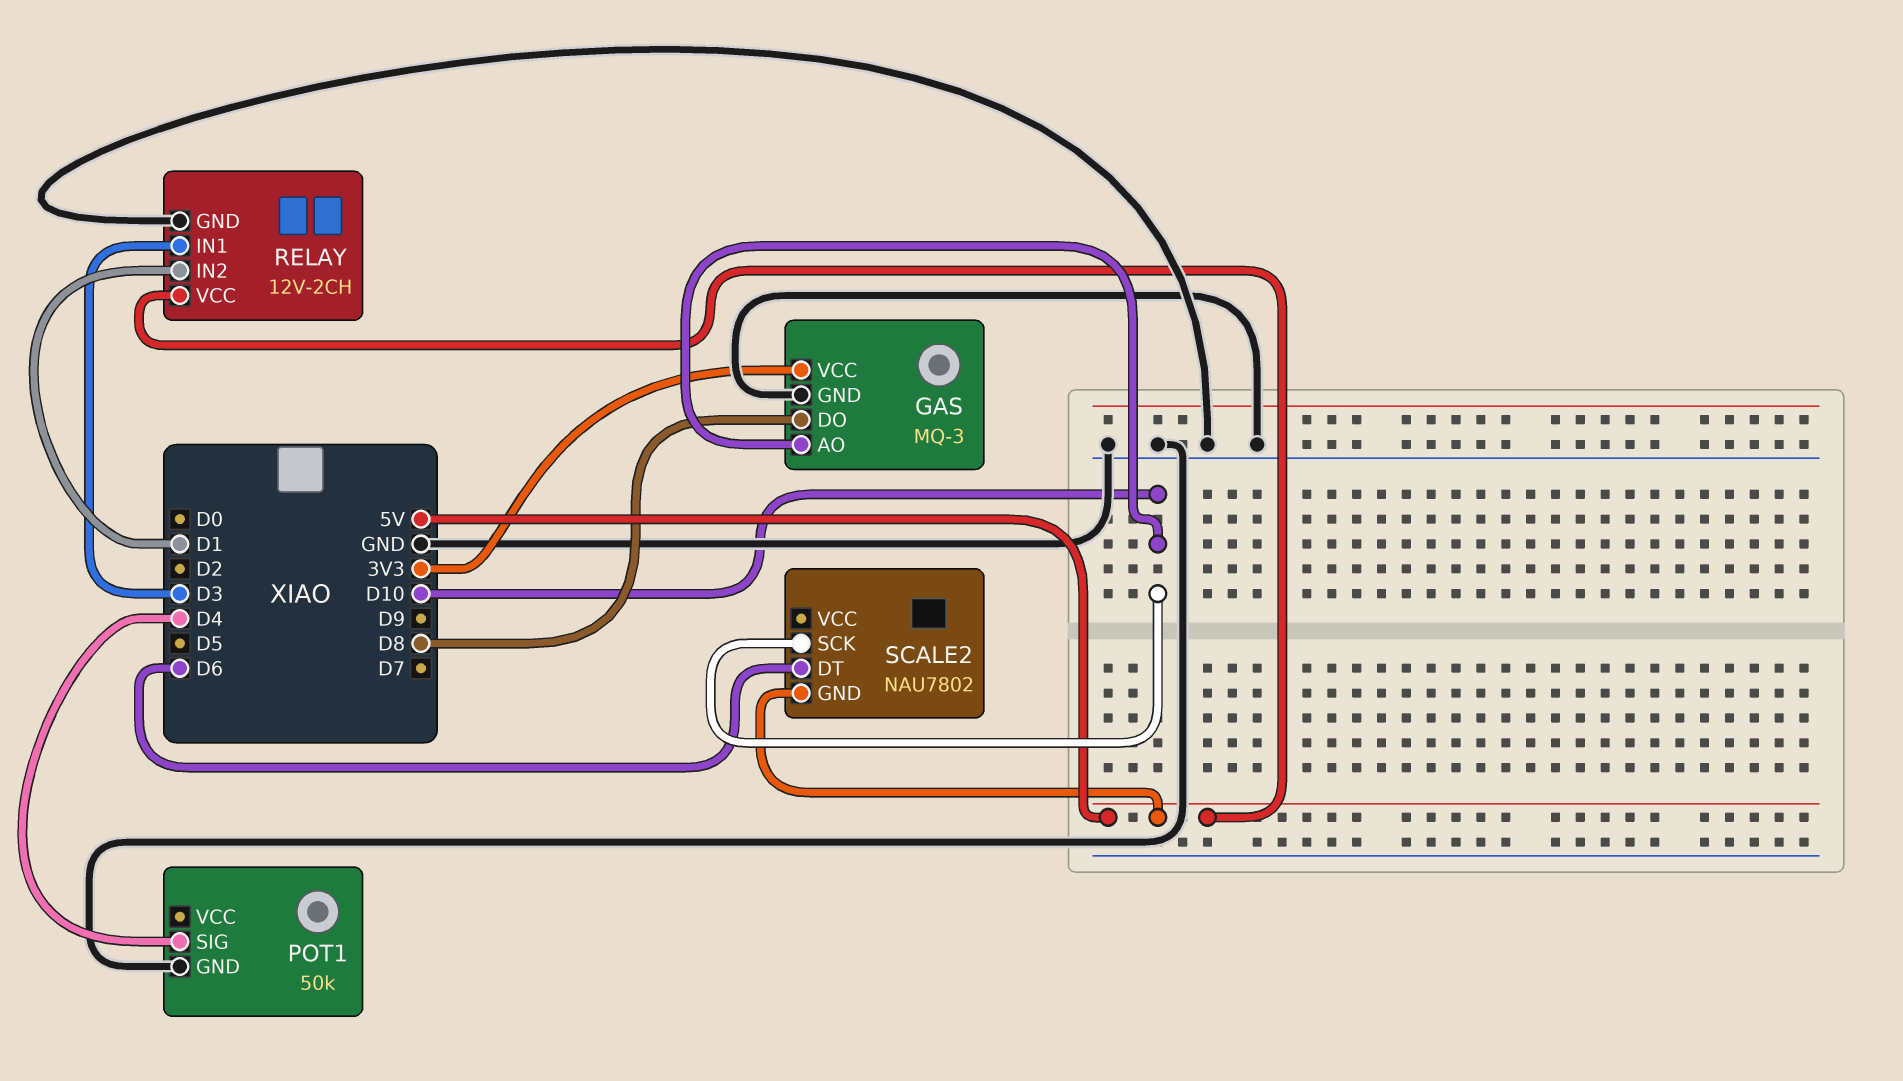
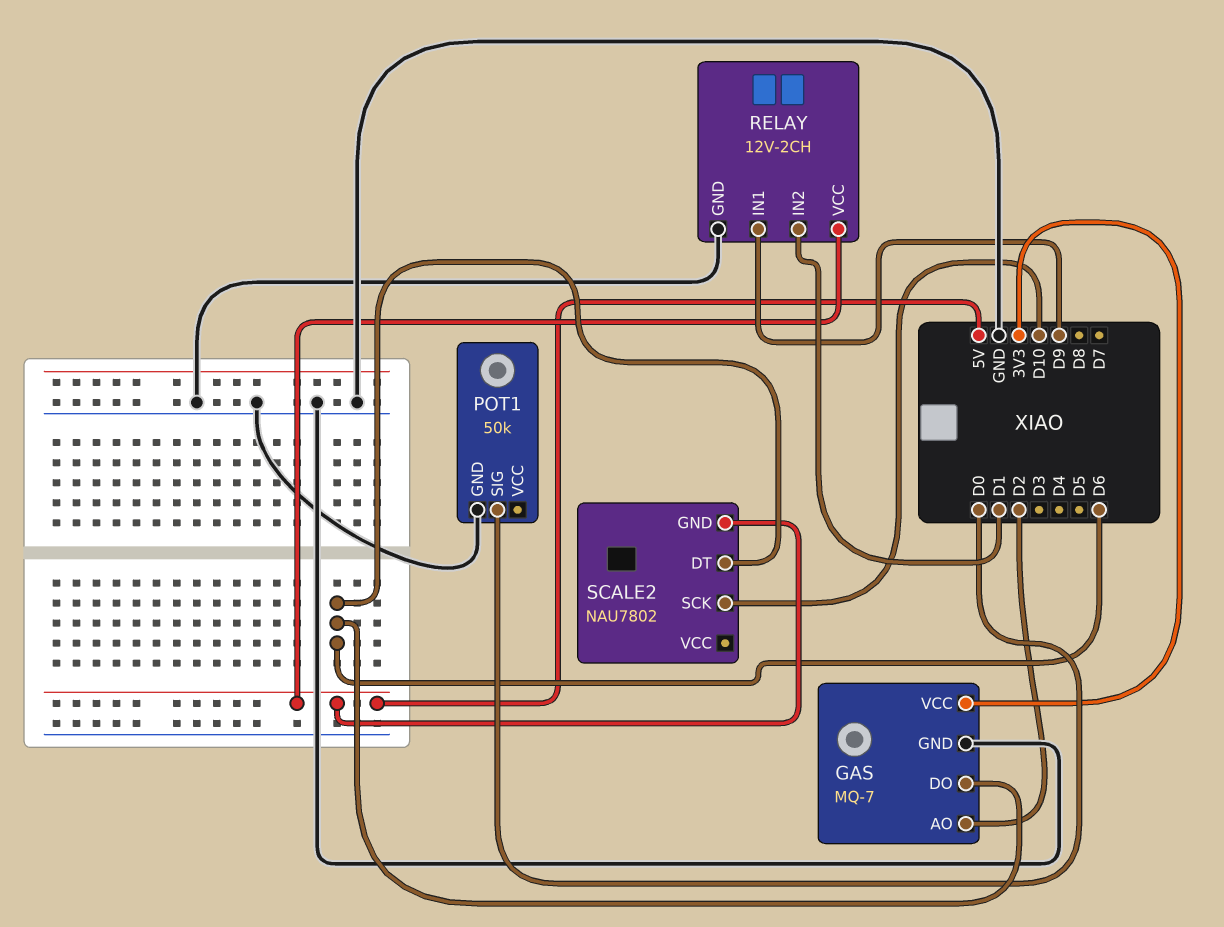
GAS: MQ-3 -> MQ-7
GAS pin AO: D10 -> D2
GAS pin DO: D8 -> D6
POT1 pin SIG: D4 -> D0
RELAY pin IN1: D3 -> D9

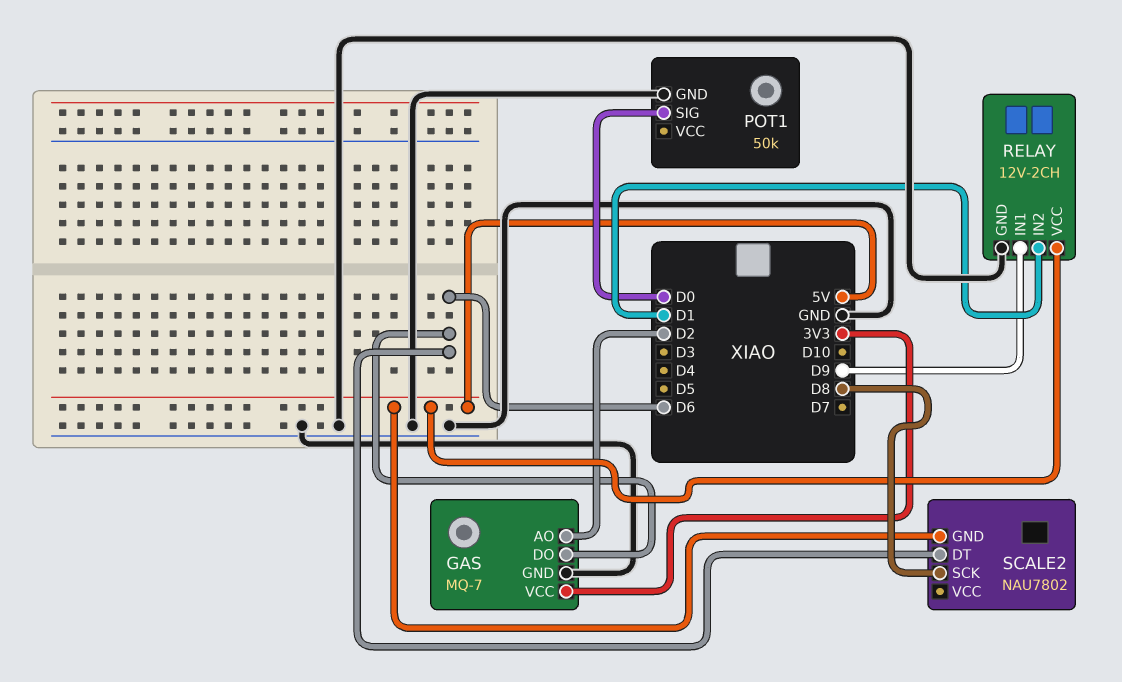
SCALE2 pin SCK: D10 -> D8

